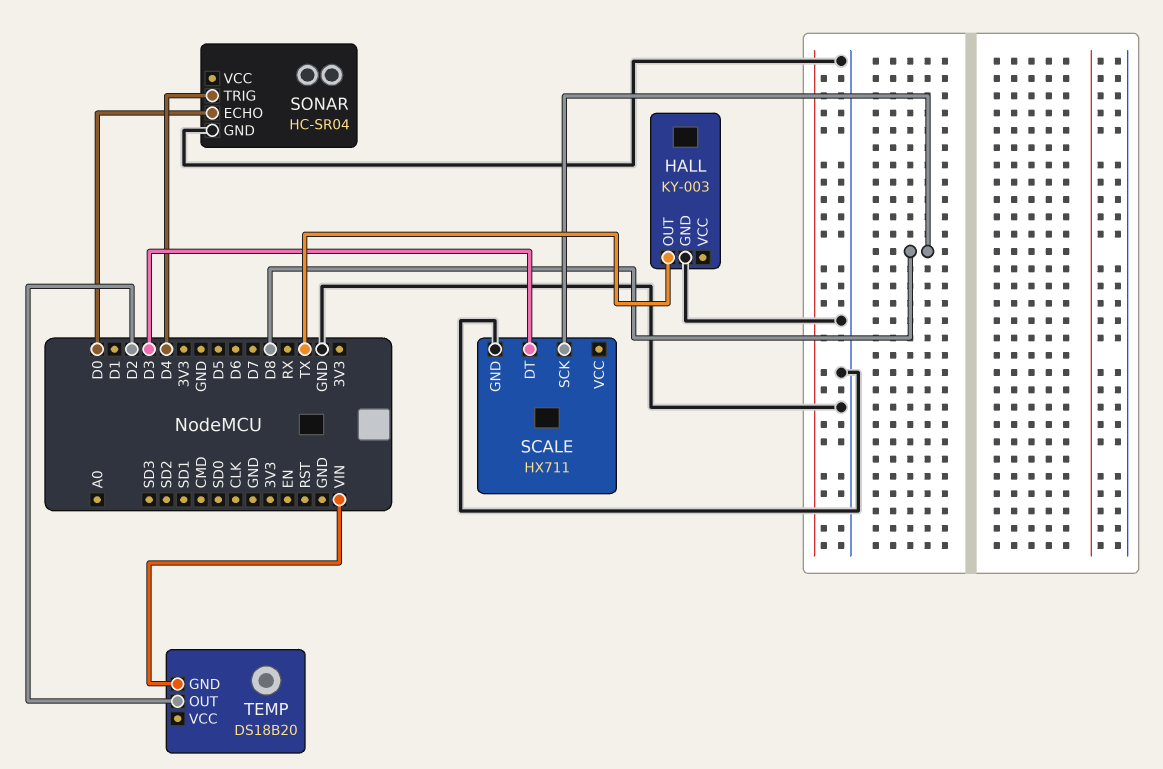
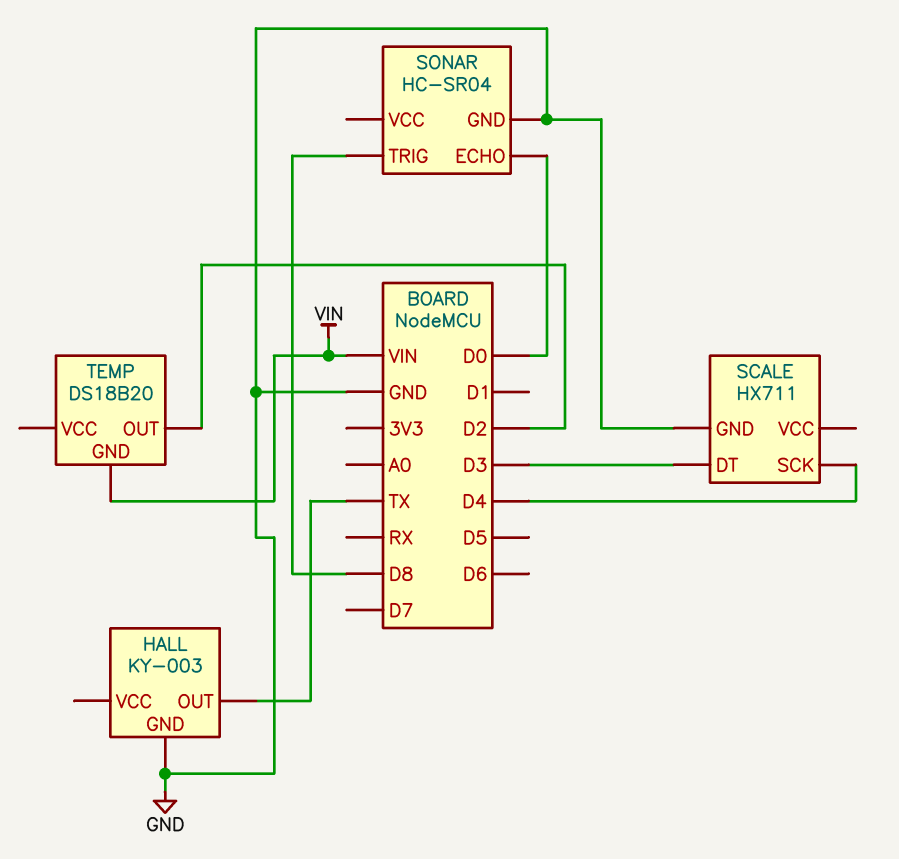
SCALE pin SCK: D8 -> D4
SONAR pin TRIG: D4 -> D8

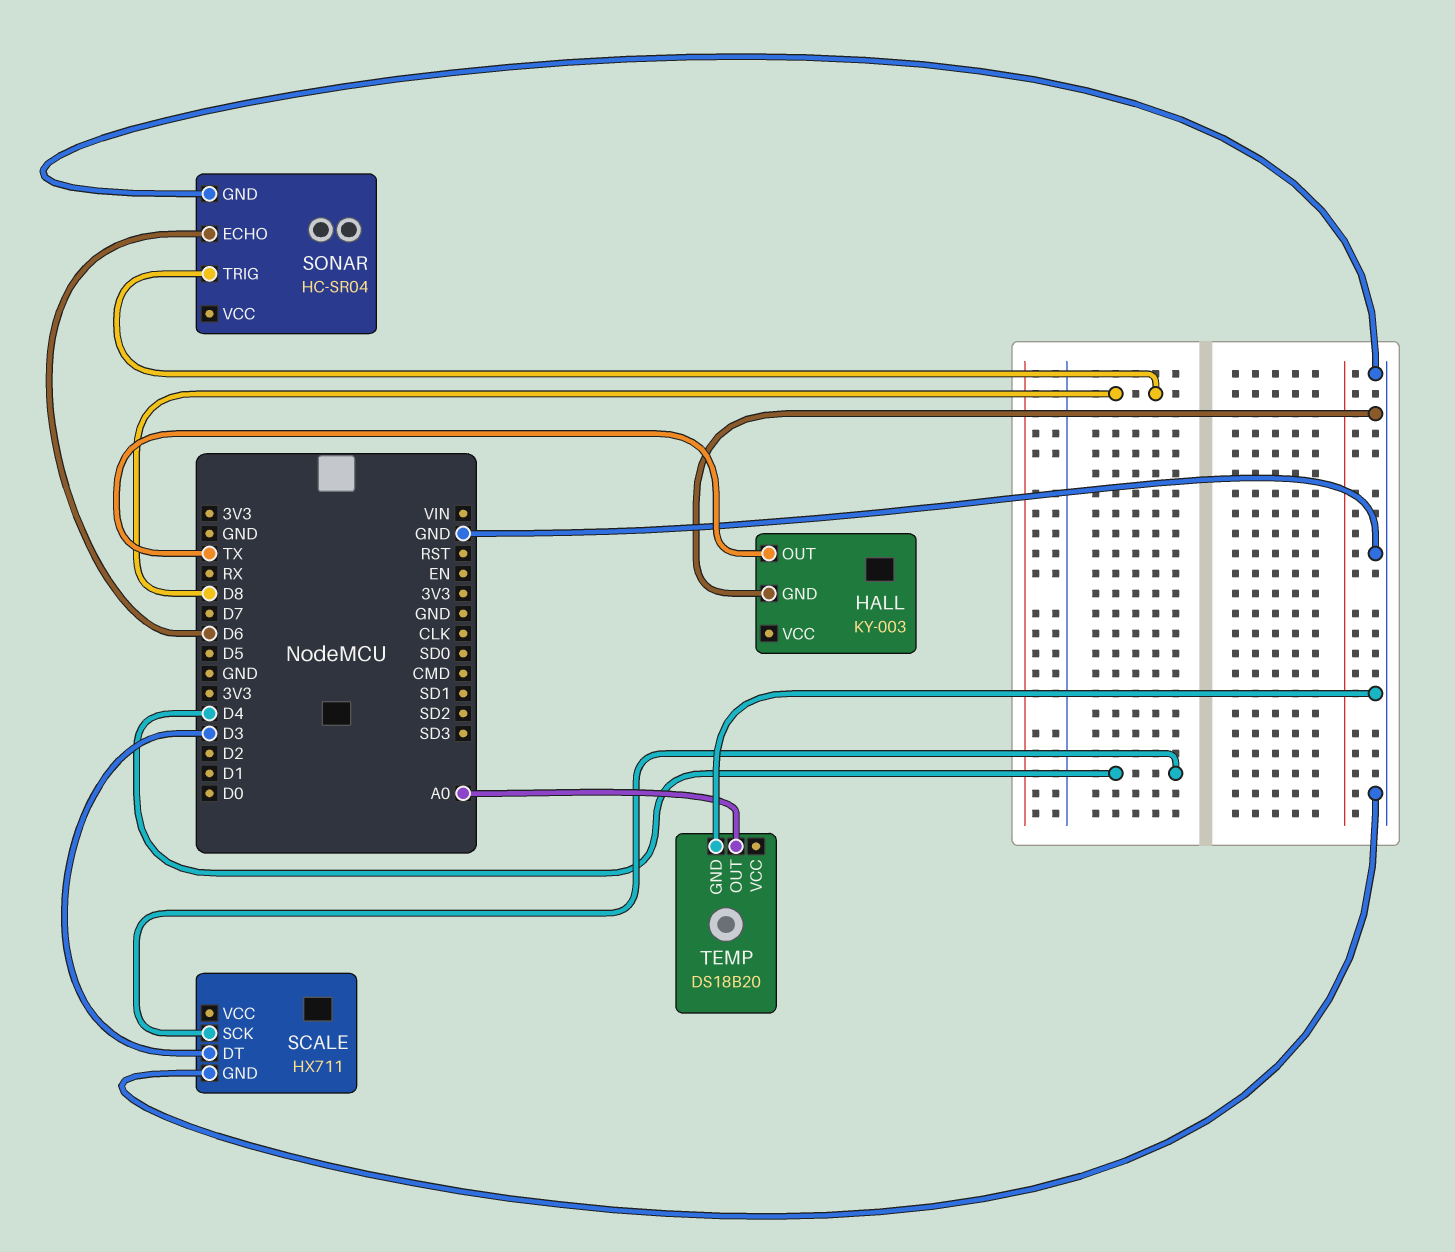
SONAR pin ECHO: D0 -> D6
TEMP pin GND: VIN -> GND
TEMP pin OUT: D2 -> A0

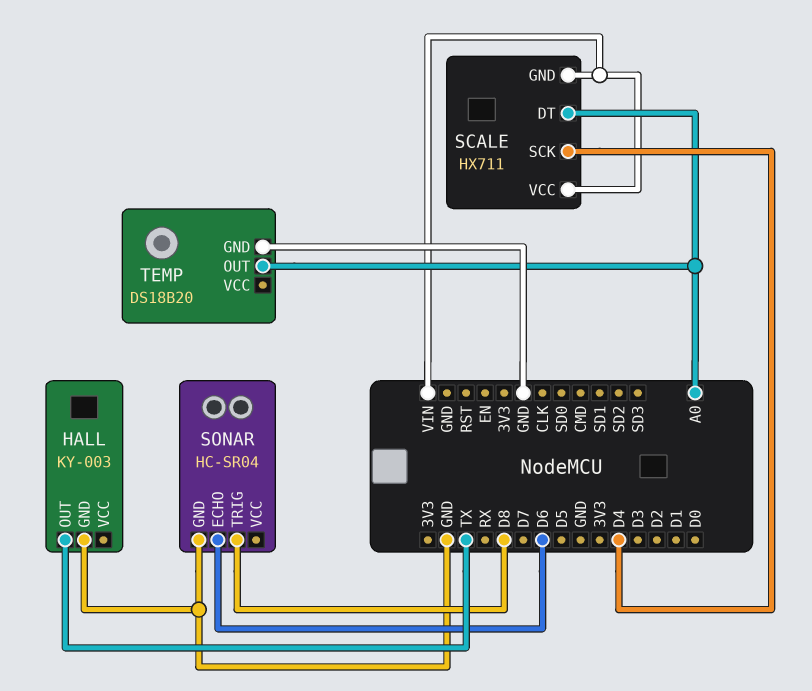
SCALE pin DT: D3 -> A0
SCALE pin GND: GND -> VIN
SCALE pin VCC: none -> VIN

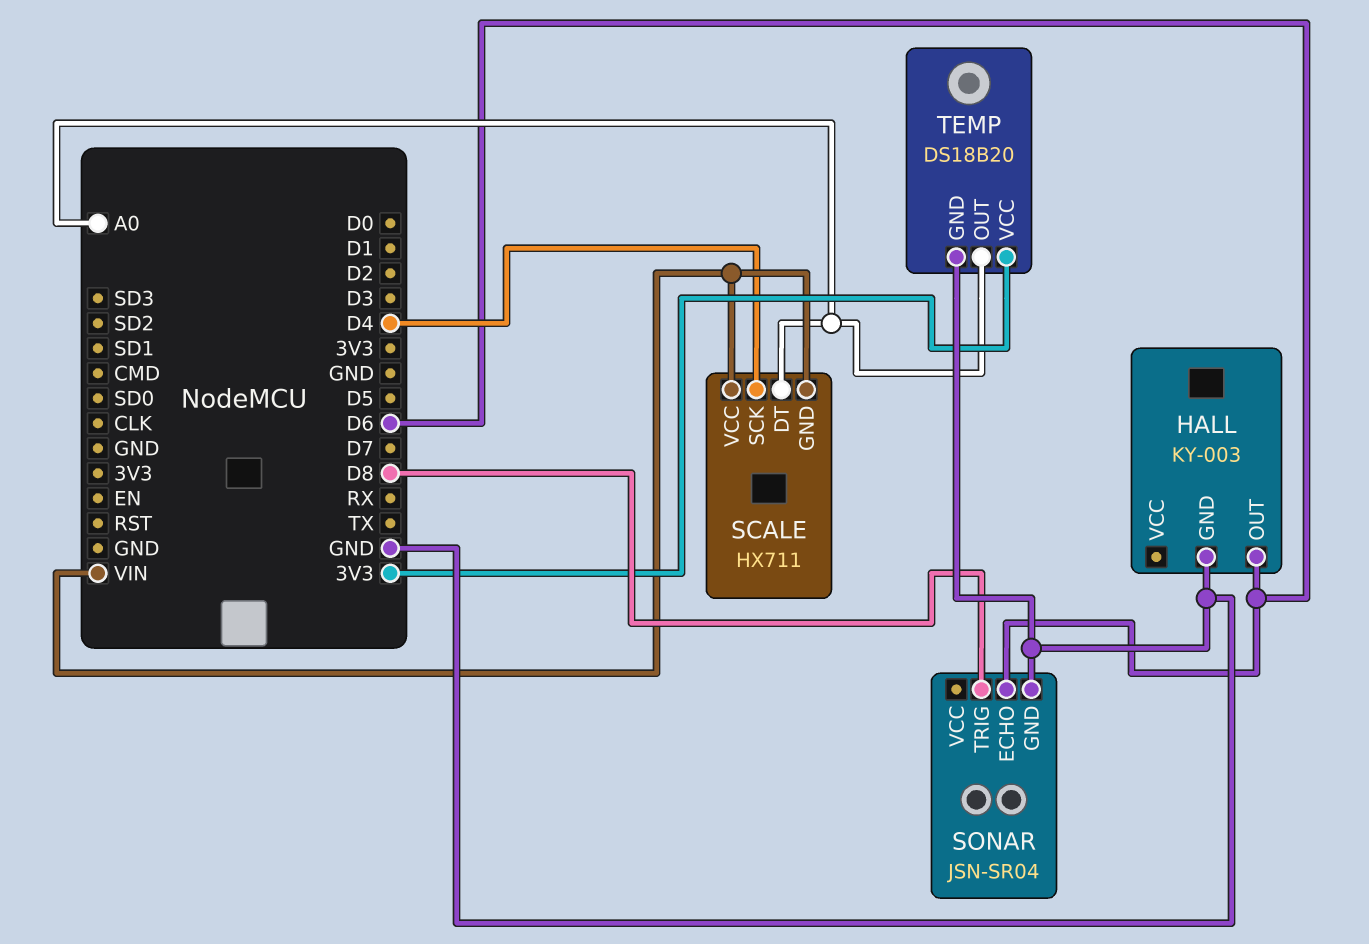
HALL pin OUT: TX -> D6
SONAR: HC-SR04 -> JSN-SR04
TEMP pin VCC: none -> 3V3

